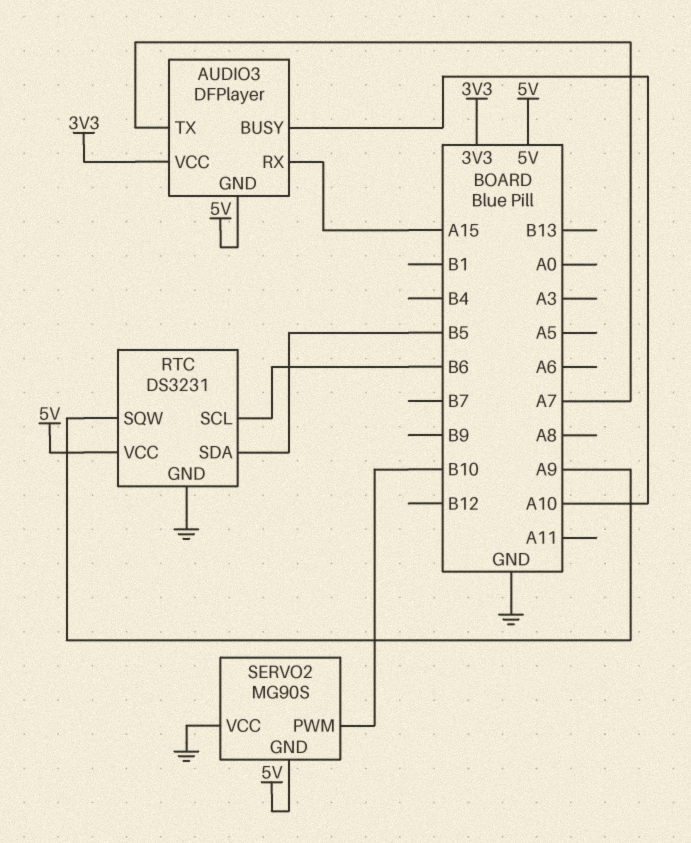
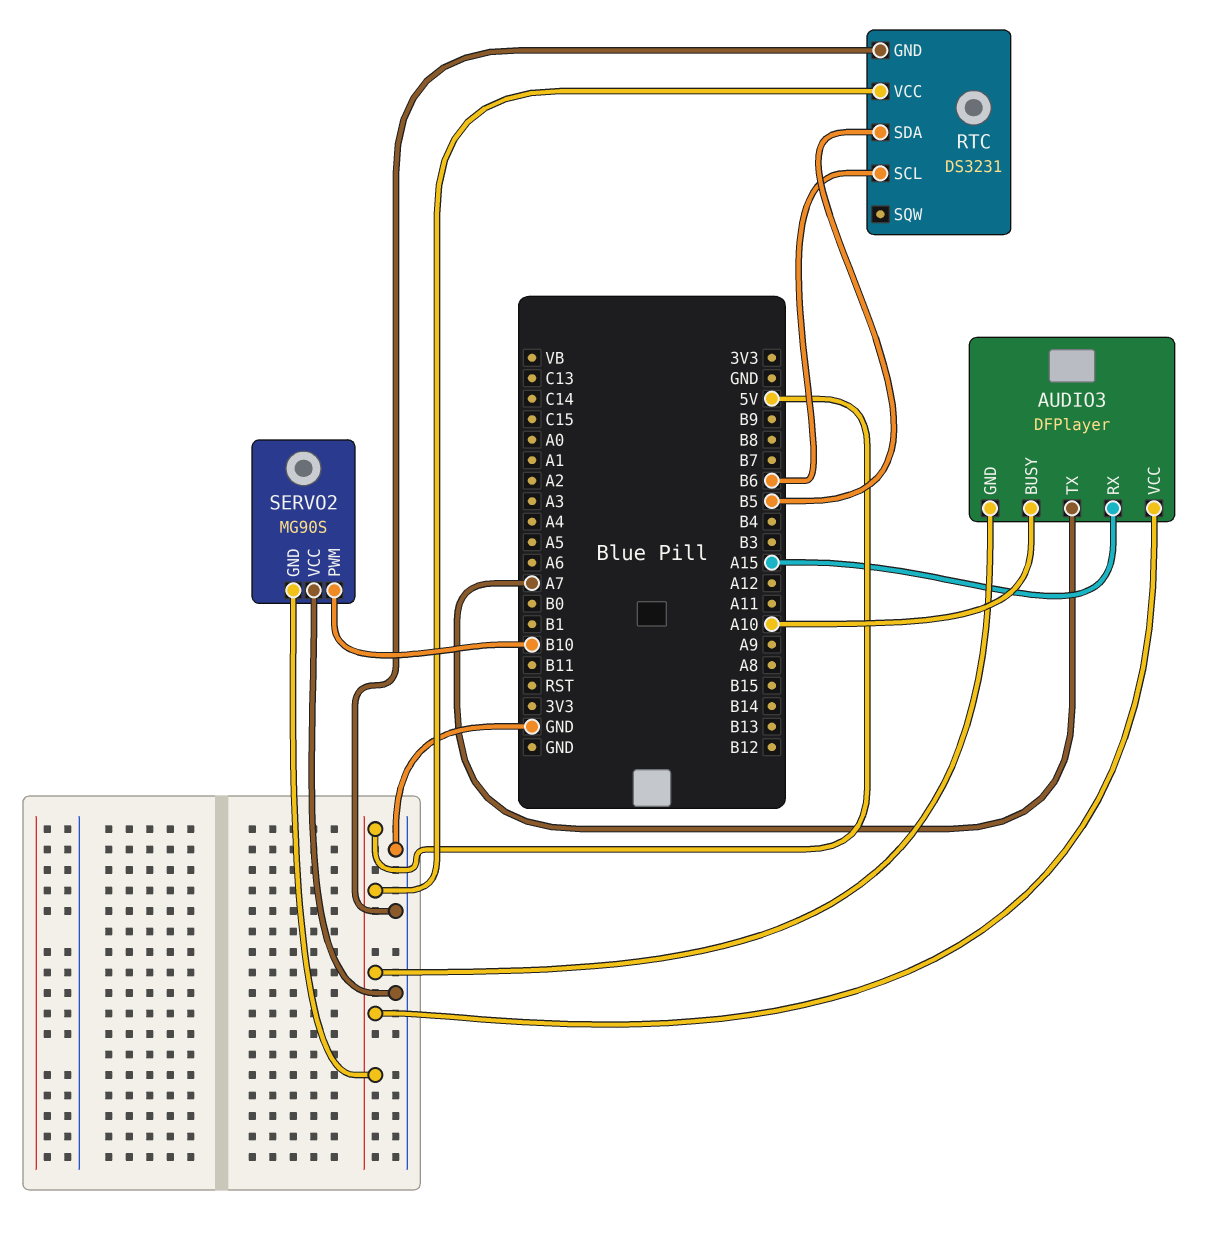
AUDIO3 pin VCC: 3V3 -> 5V
RTC pin SQW: A9 -> none

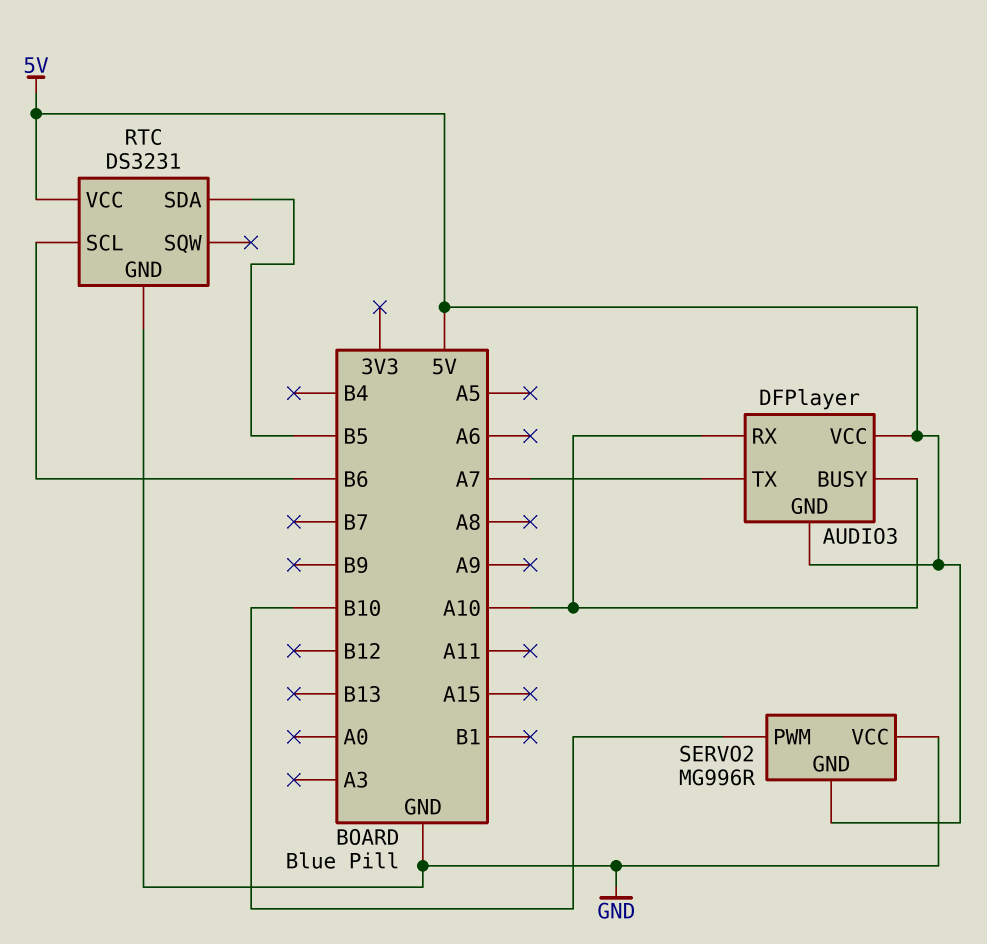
AUDIO3 pin RX: A15 -> A10
SERVO2: MG90S -> MG996R

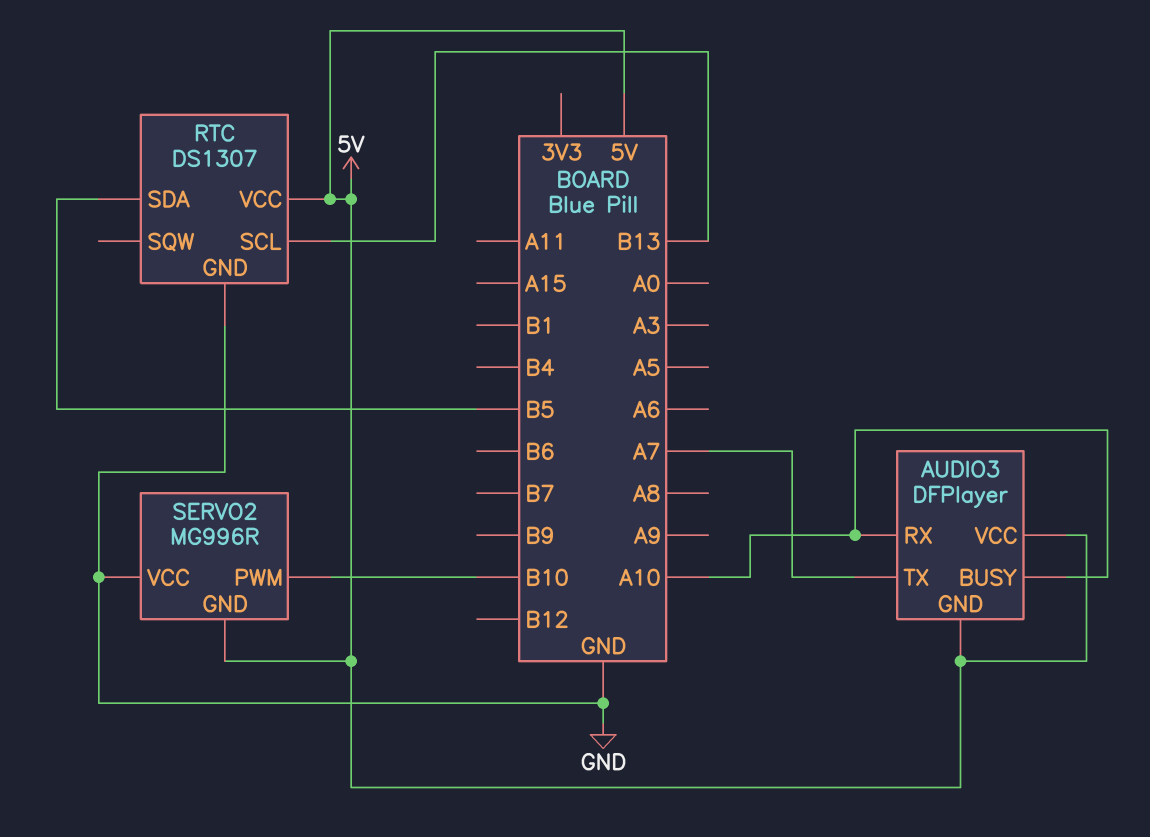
RTC: DS3231 -> DS1307
RTC pin SCL: B6 -> B13

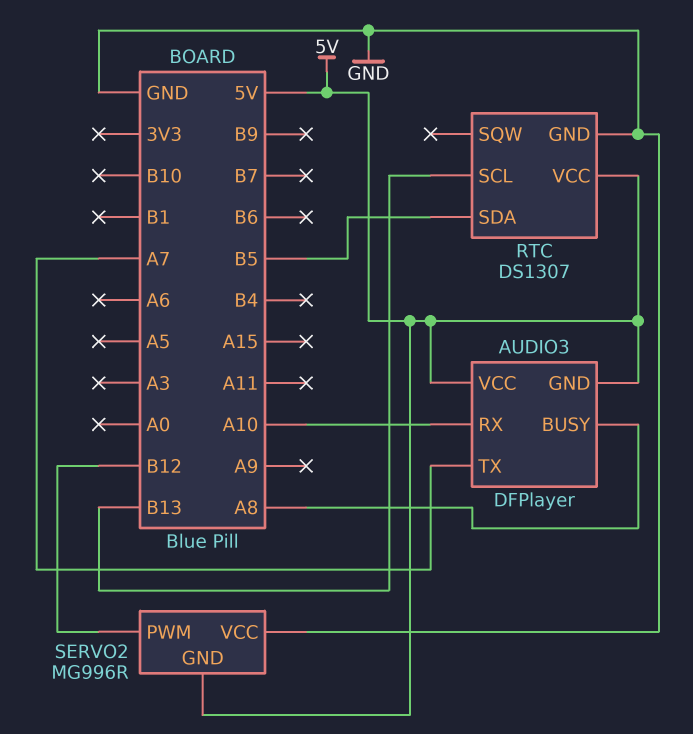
AUDIO3 pin BUSY: A10 -> A8
SERVO2 pin PWM: B10 -> B12

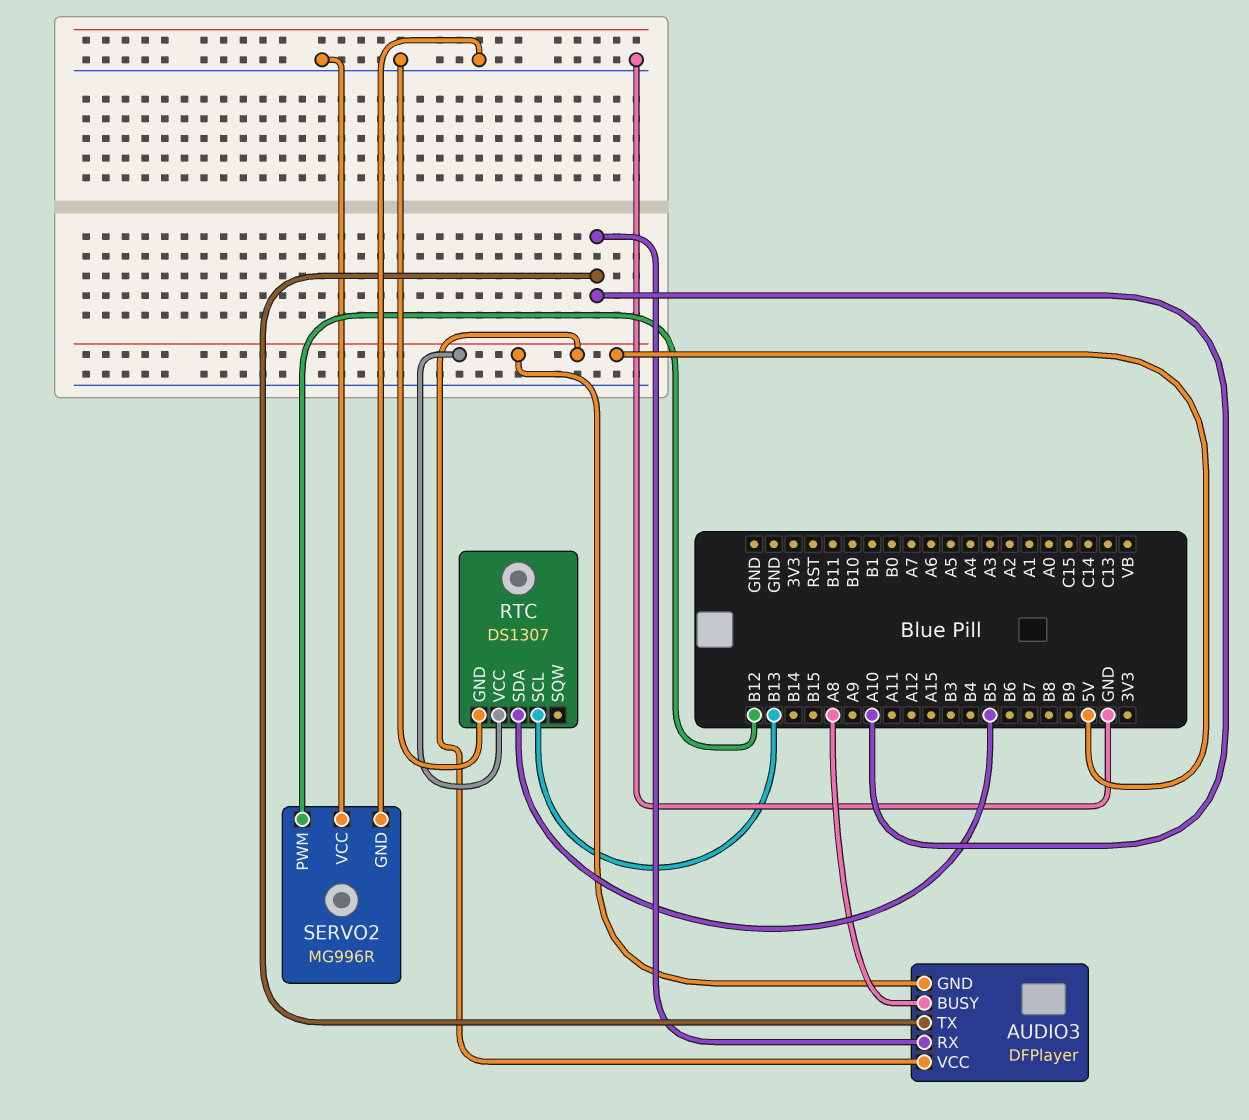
AUDIO3 pin TX: A7 -> A10
SERVO2 pin GND: 5V -> GND

